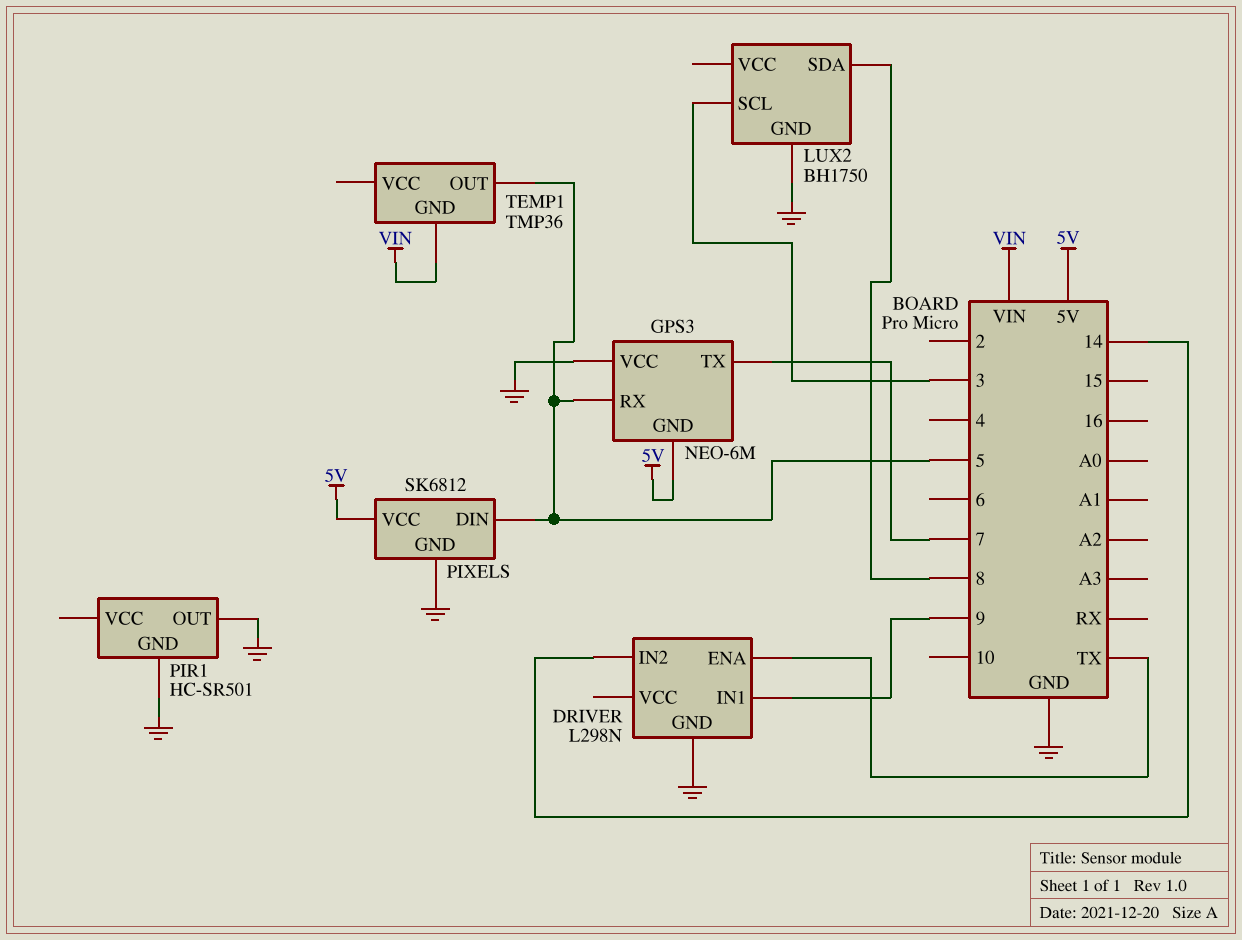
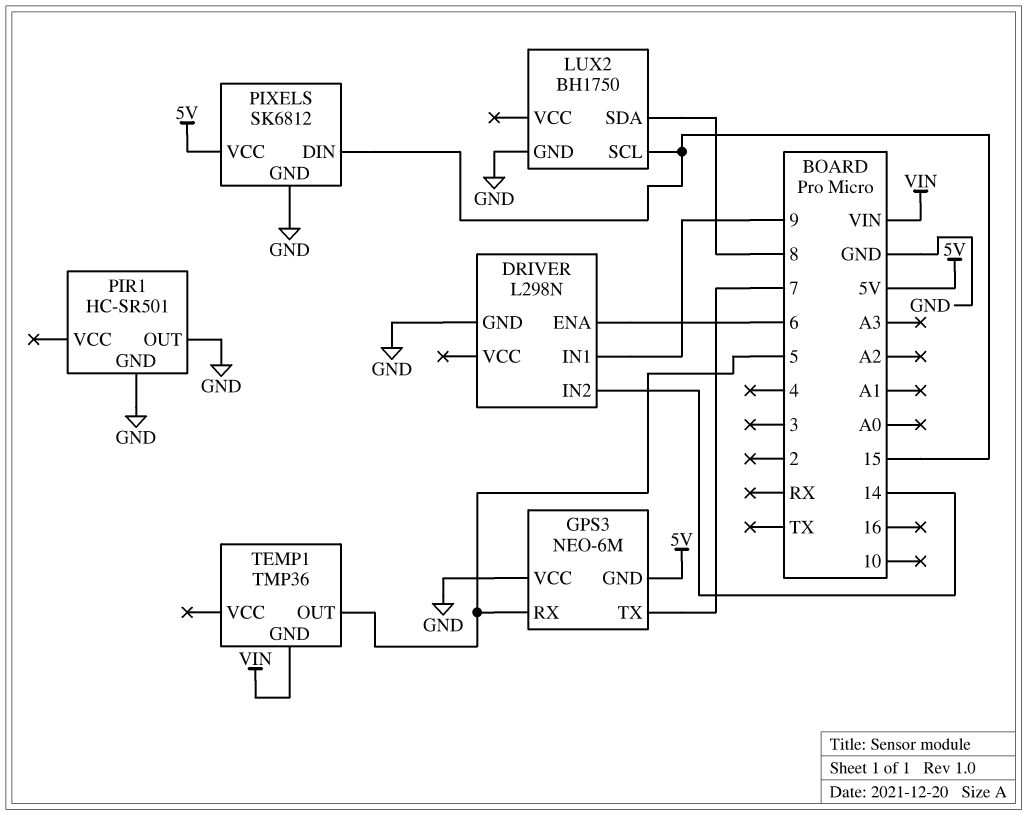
DRIVER pin ENA: TX -> 6
LUX2 pin SCL: 3 -> 15
PIXELS pin DIN: 5 -> 15

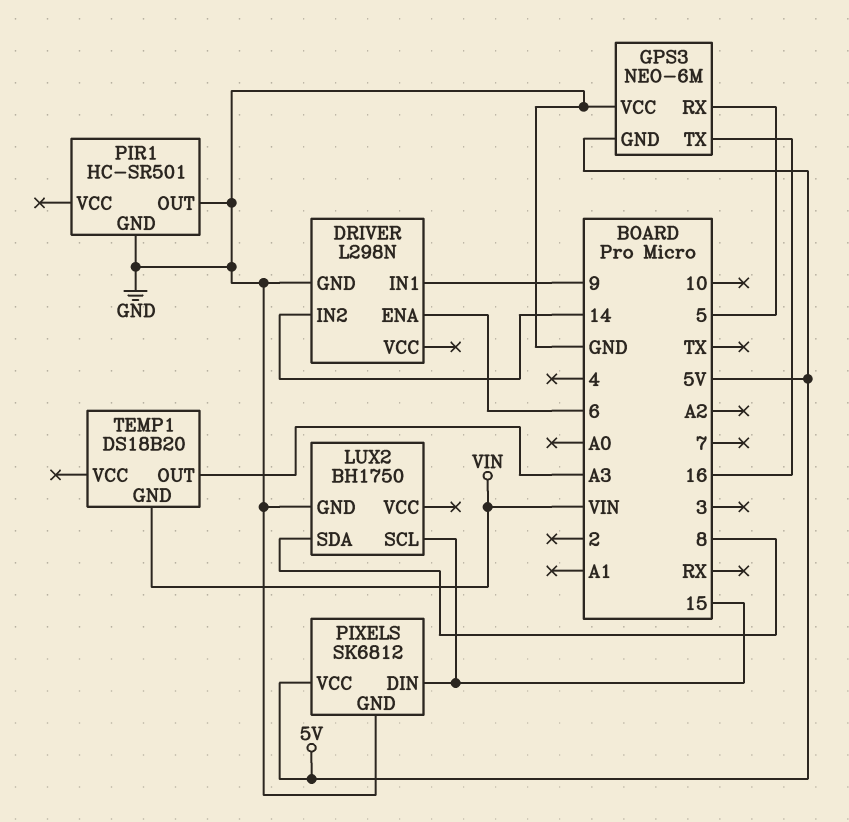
GPS3 pin TX: 7 -> 16
TEMP1: TMP36 -> DS18B20
TEMP1 pin OUT: 5 -> A3

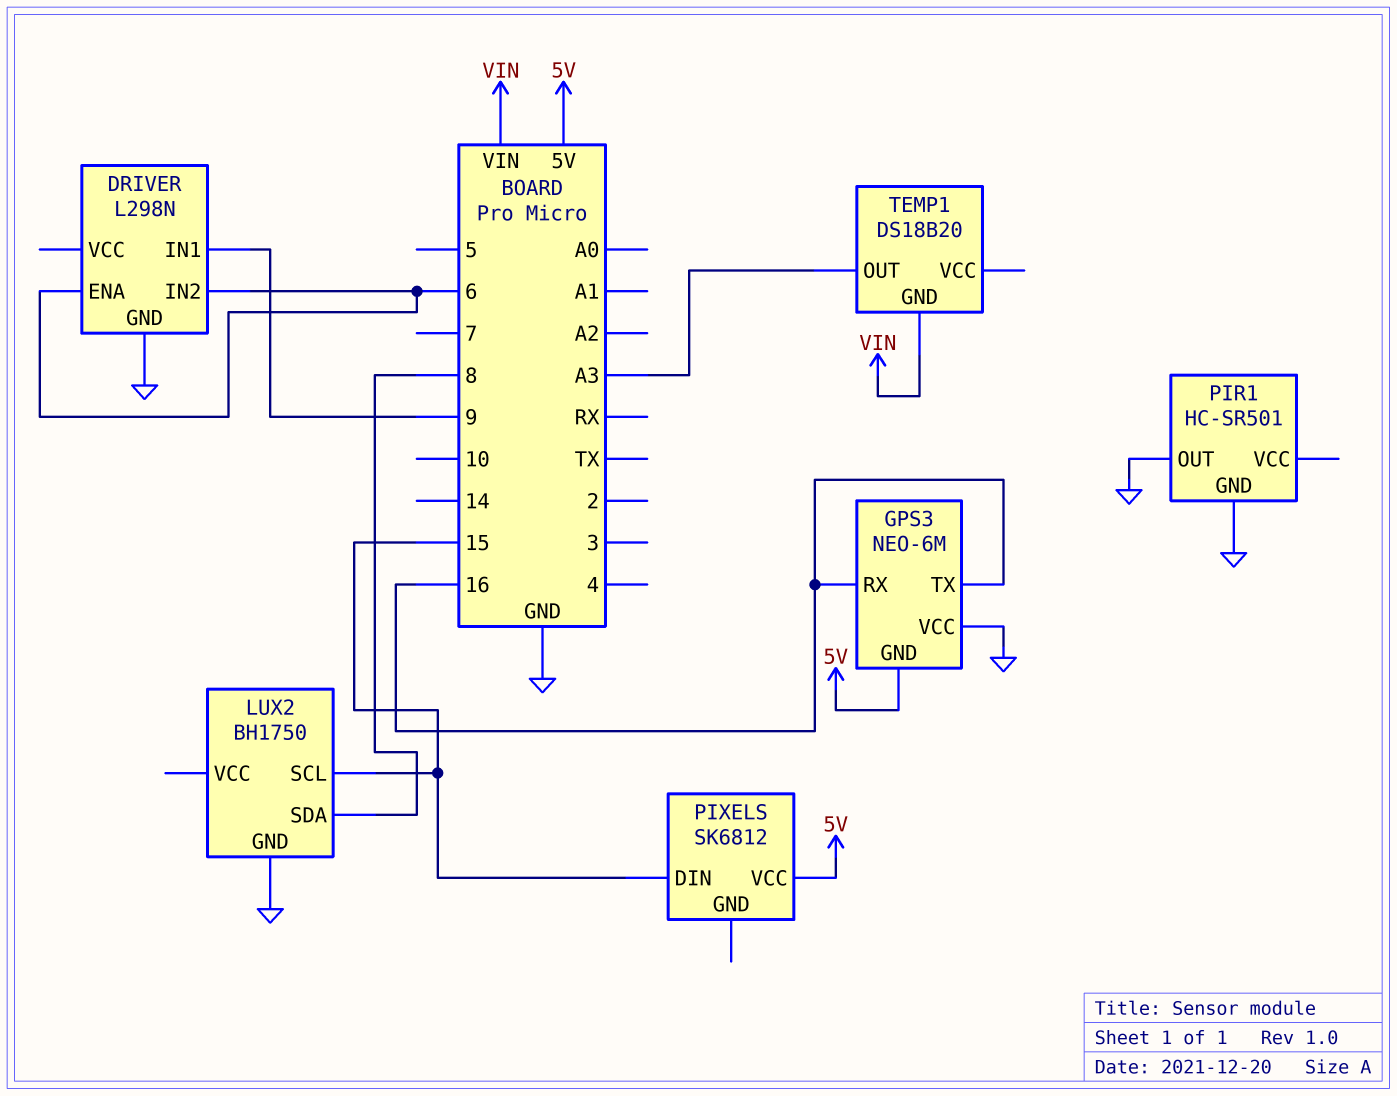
DRIVER pin IN2: 14 -> 6
GPS3 pin RX: 5 -> 16
PIXELS pin GND: GND -> none

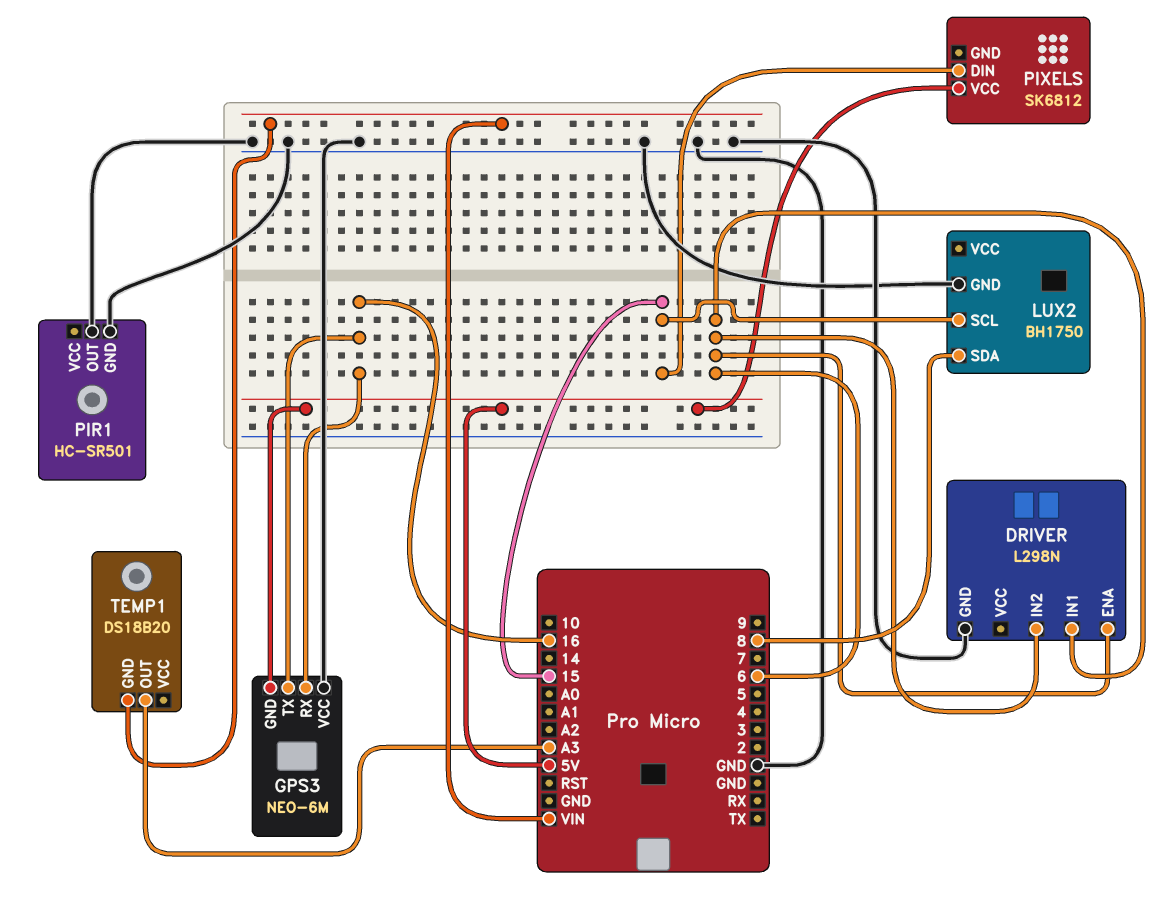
DRIVER pin IN1: 9 -> 6

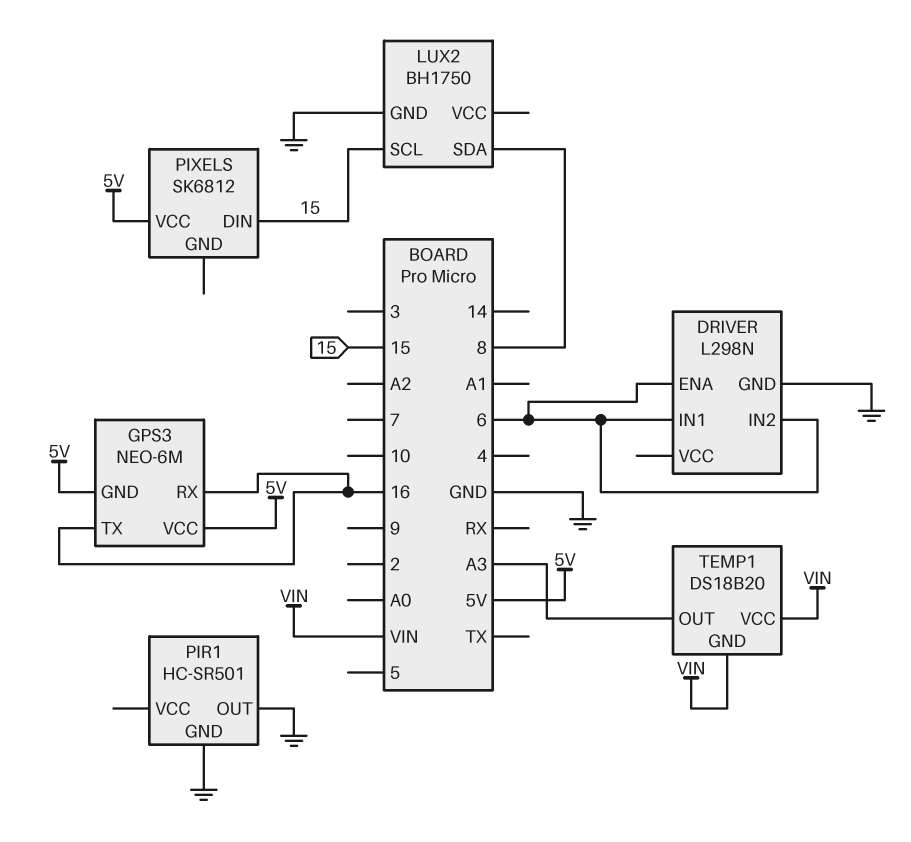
GPS3 pin VCC: GND -> 5V
TEMP1 pin VCC: none -> VIN

